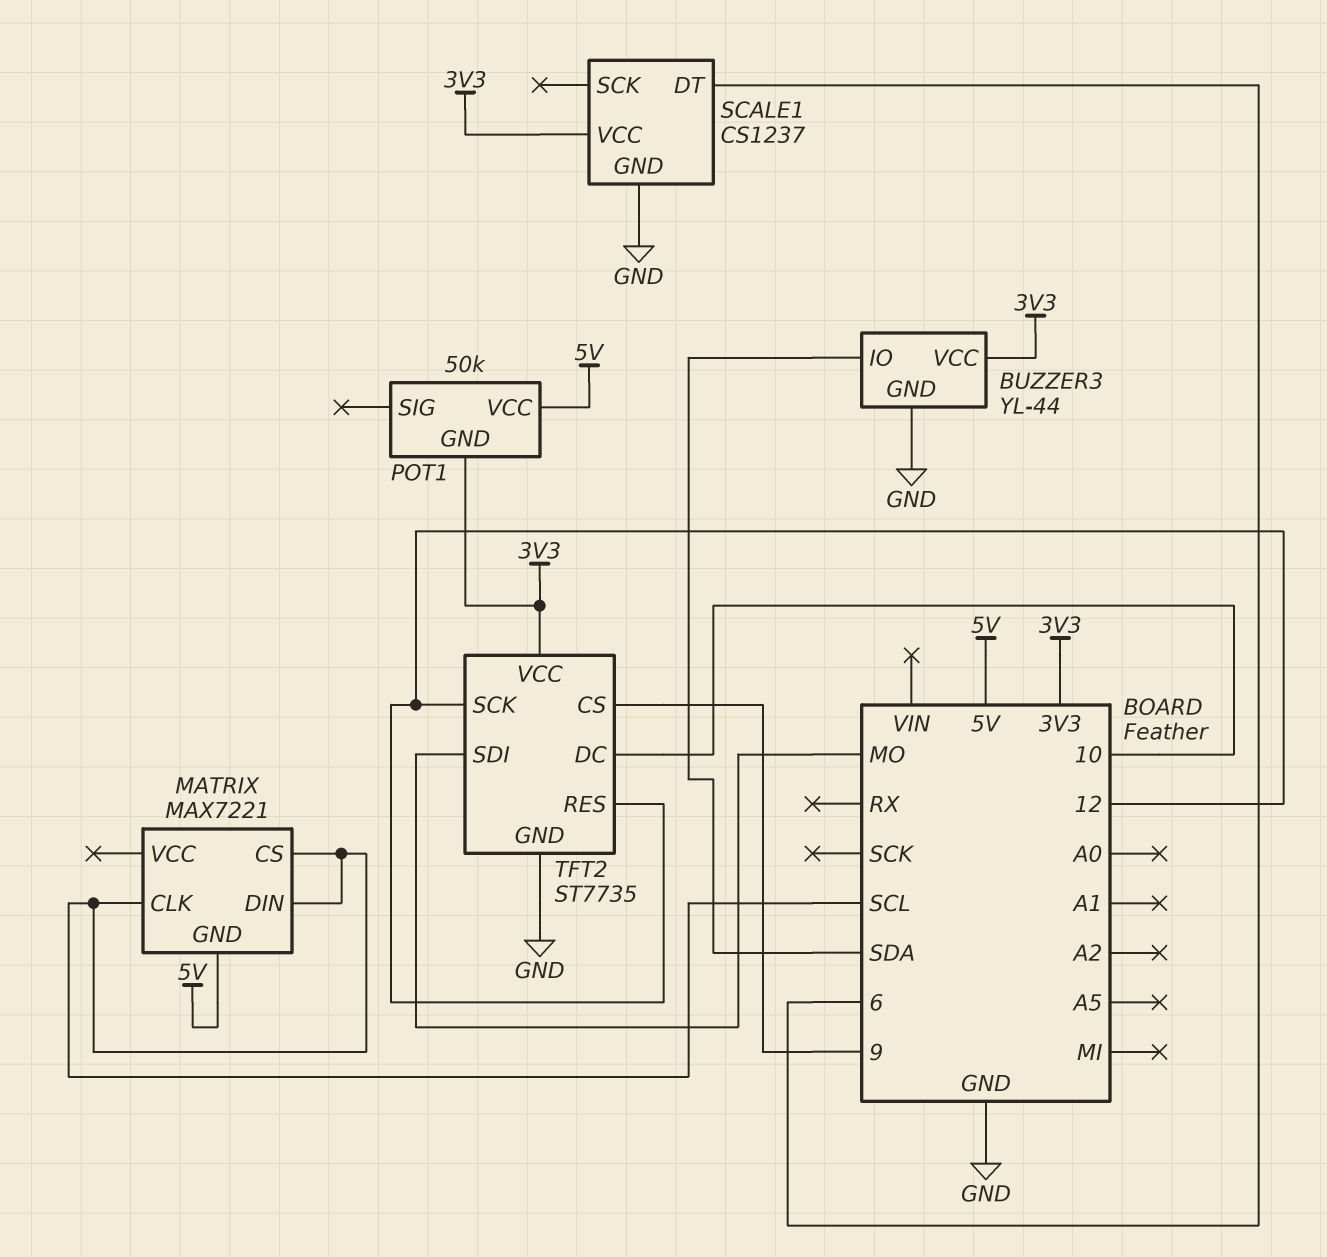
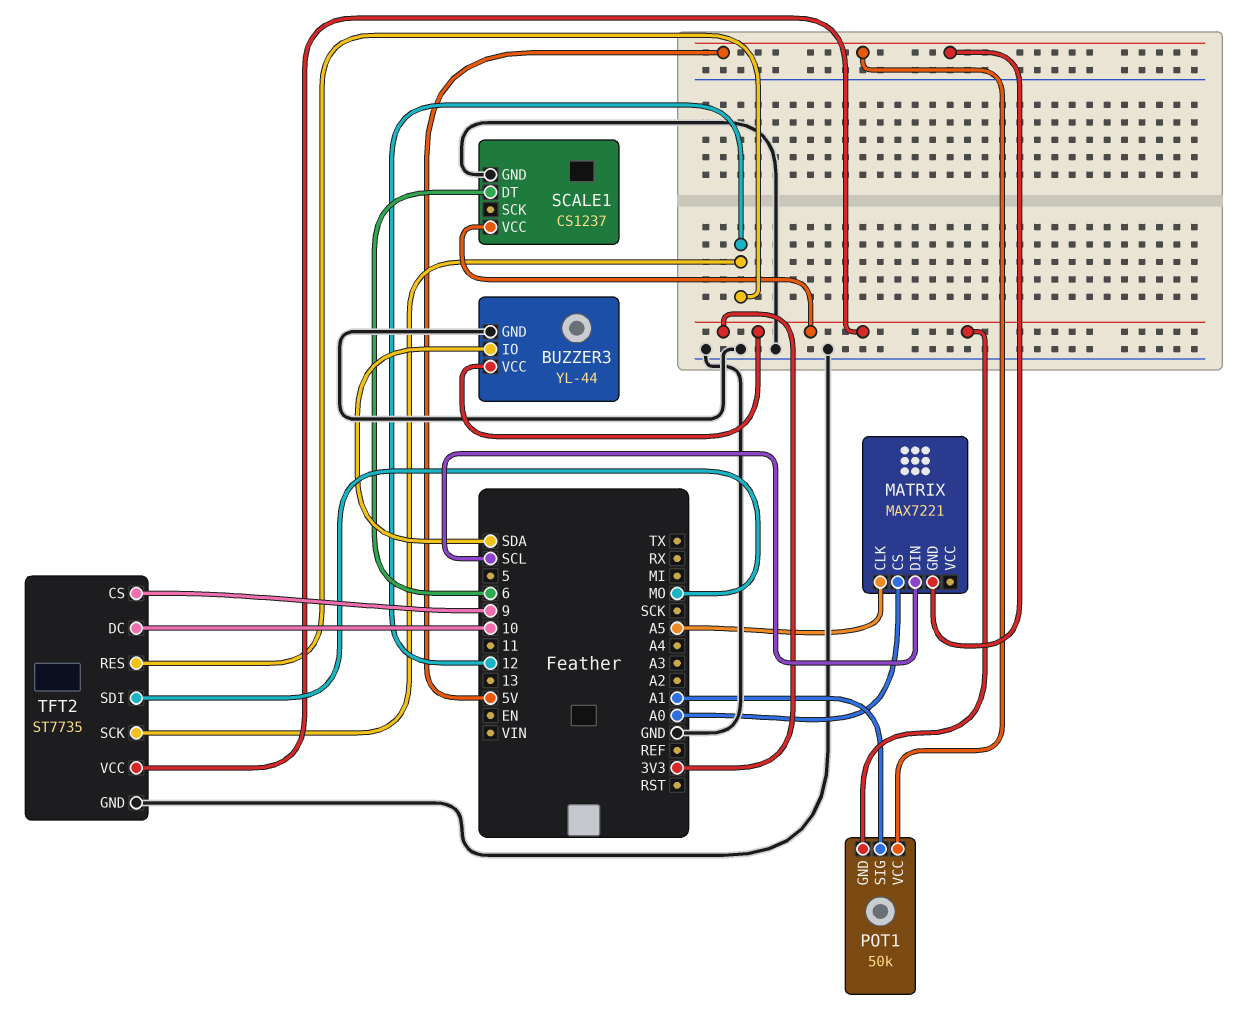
MATRIX pin CLK: SCL -> A5
MATRIX pin CS: SCL -> A0
POT1 pin SIG: none -> A1

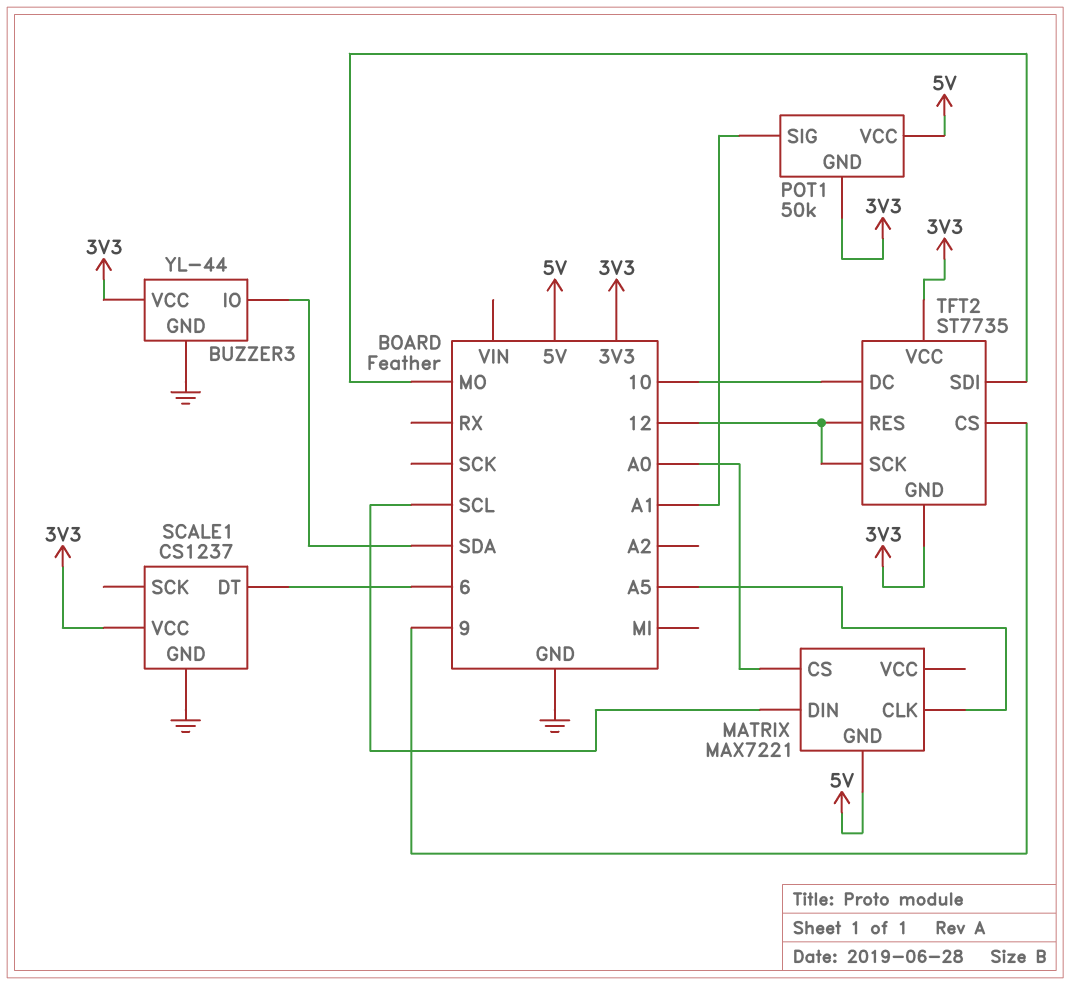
TFT2 pin GND: GND -> 3V3

